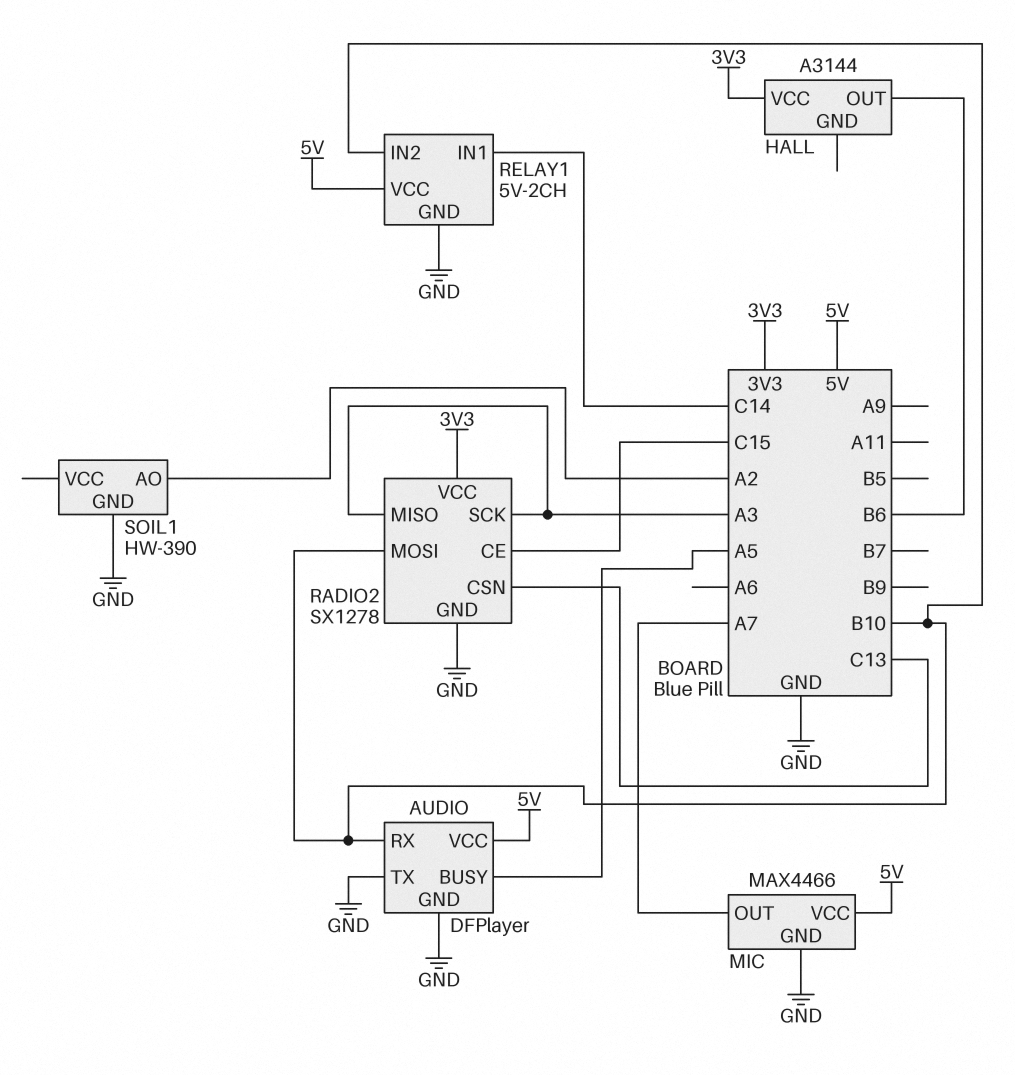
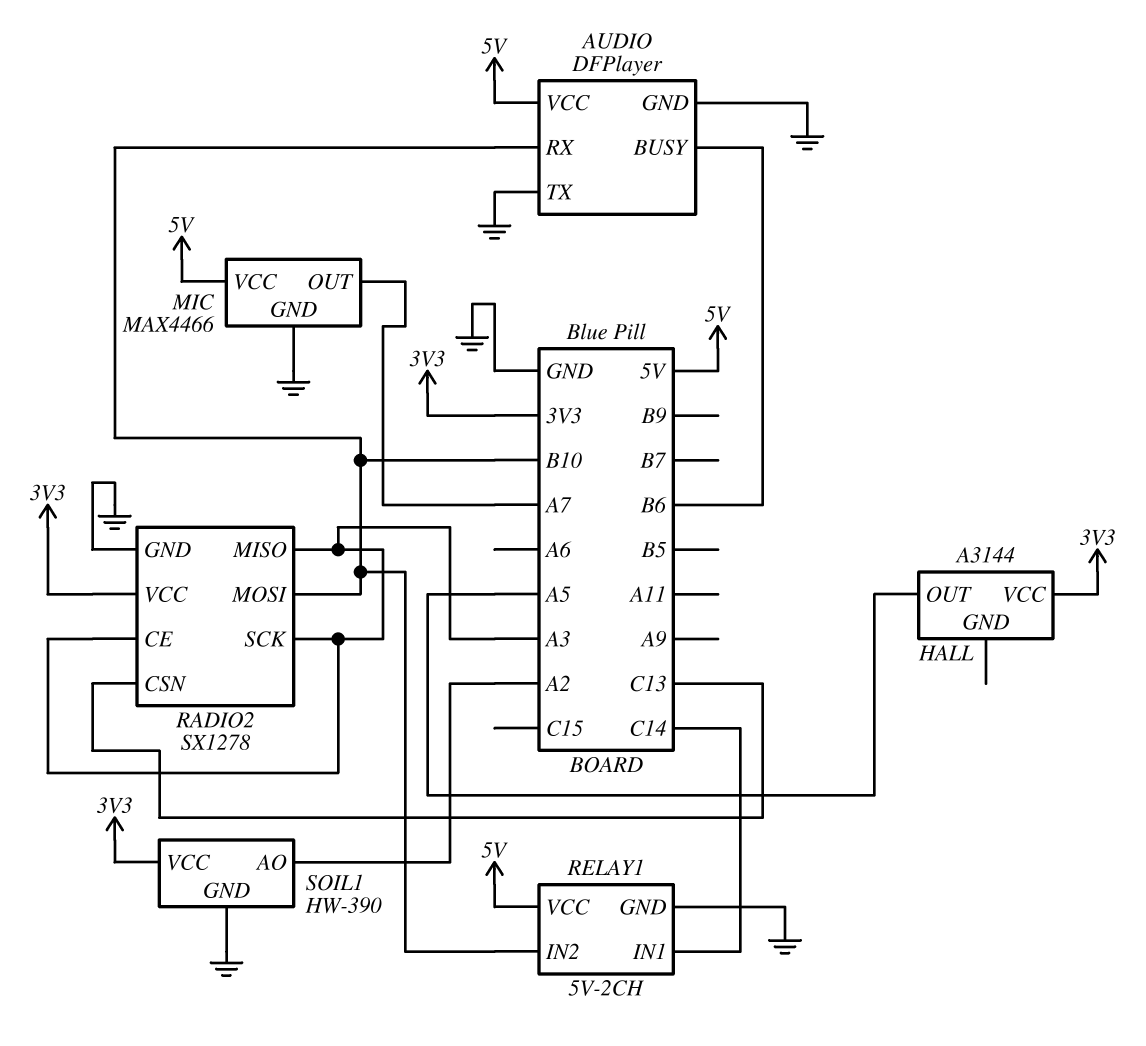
AUDIO pin BUSY: A5 -> B6
HALL pin OUT: B6 -> A5
RADIO2 pin CE: C15 -> A3
SOIL1 pin VCC: none -> 3V3

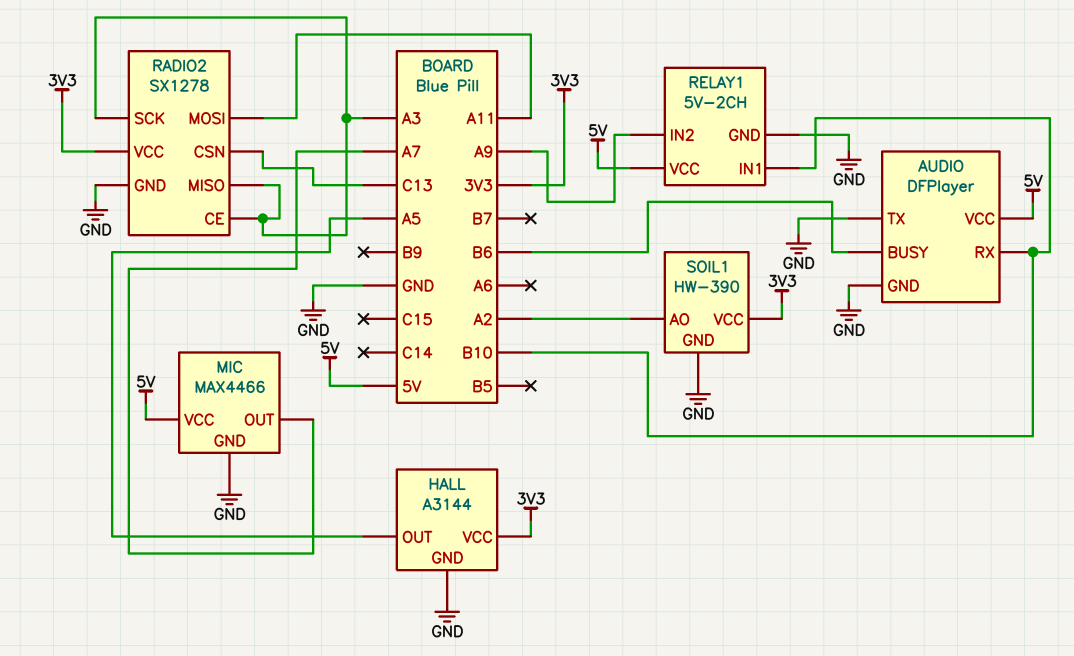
HALL pin GND: none -> GND
RADIO2 pin MOSI: B10 -> A11
RELAY1 pin IN1: C14 -> B10
RELAY1 pin IN2: B10 -> A9

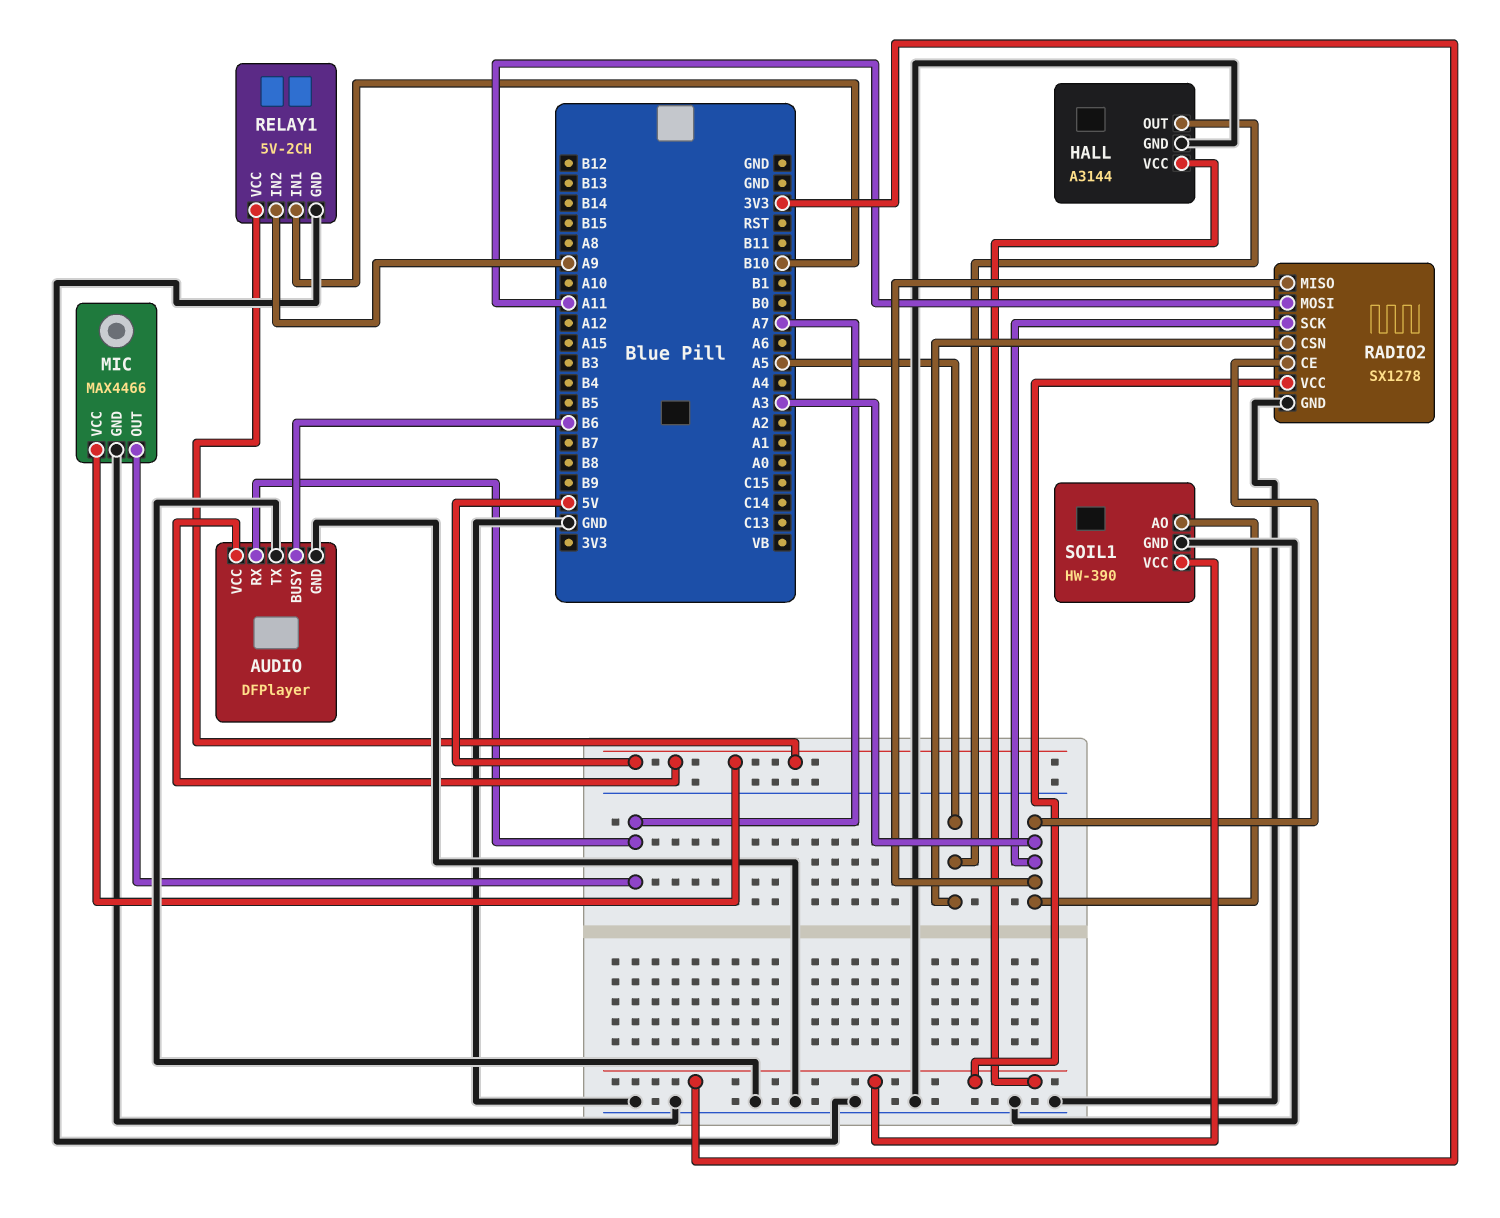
AUDIO pin RX: B10 -> A7
RADIO2 pin CSN: C13 -> A5
SOIL1 pin AO: A2 -> A3

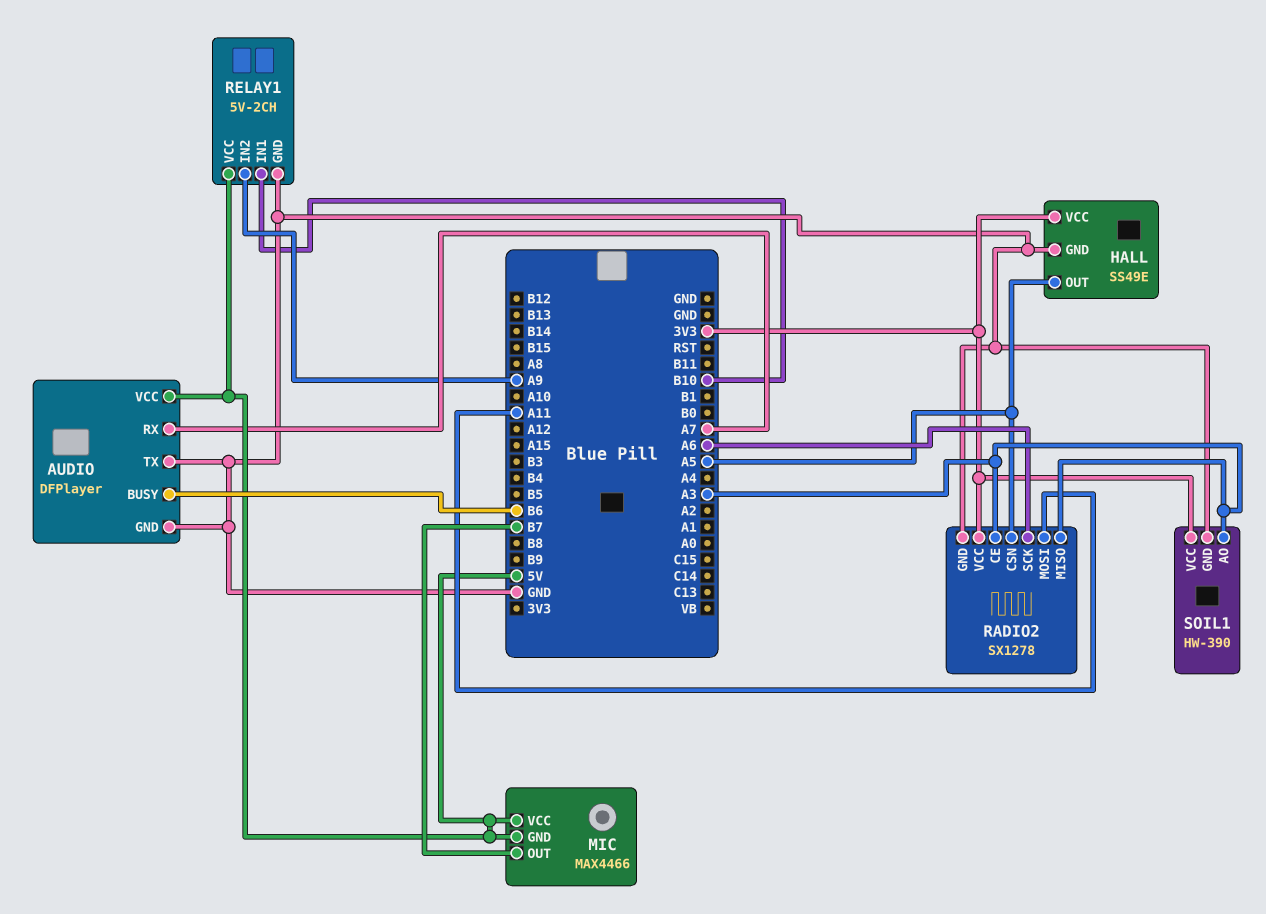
HALL: A3144 -> SS49E
MIC pin GND: GND -> 5V
MIC pin OUT: A7 -> B7
RADIO2 pin SCK: A3 -> A6

